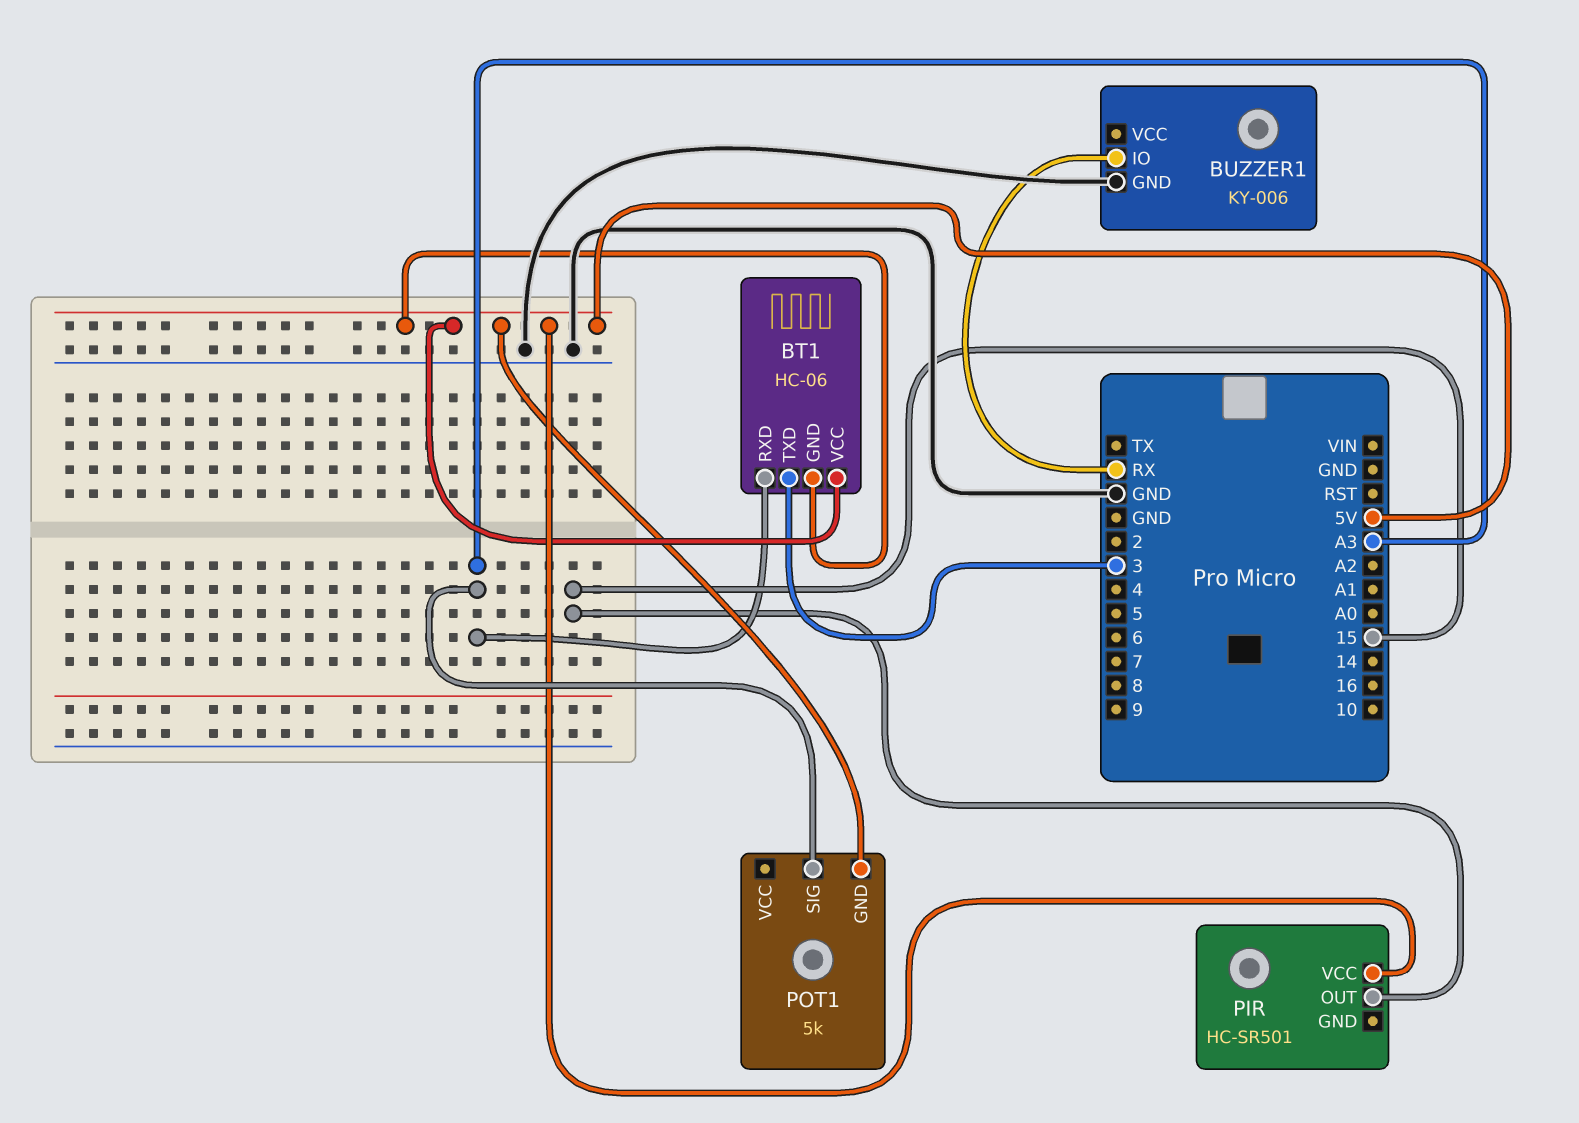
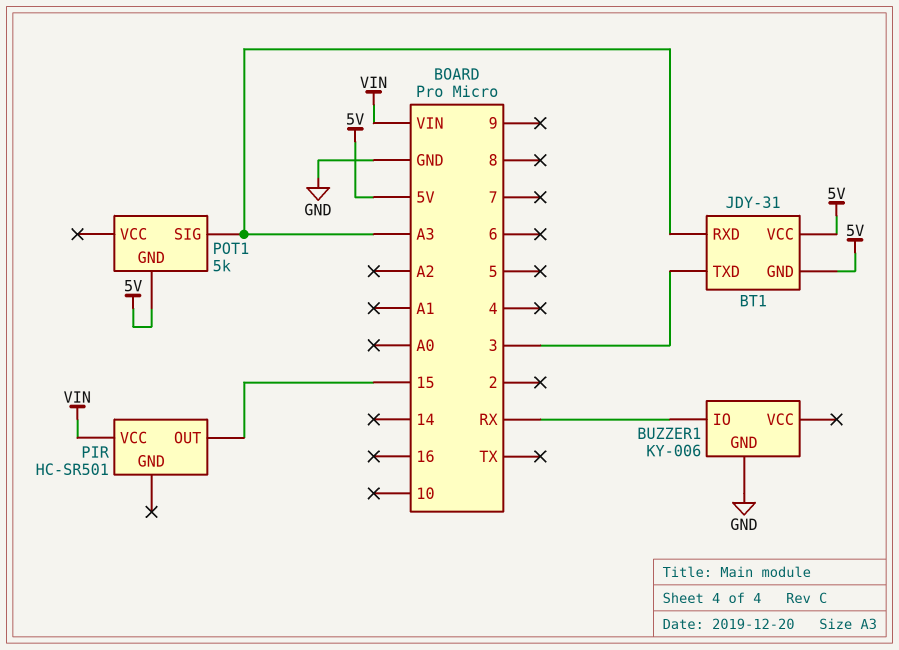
BT1: HC-06 -> JDY-31
PIR pin VCC: 5V -> VIN

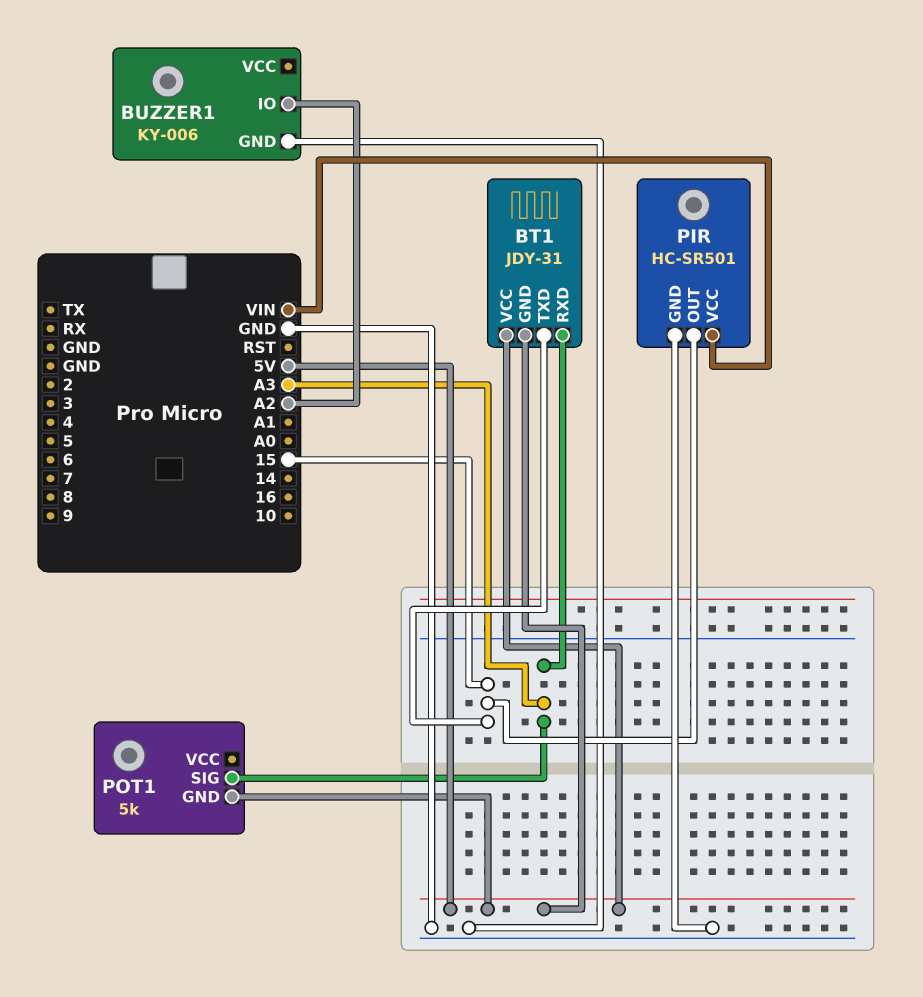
BT1 pin TXD: 3 -> 15
BUZZER1 pin IO: RX -> A2
PIR pin GND: none -> GND

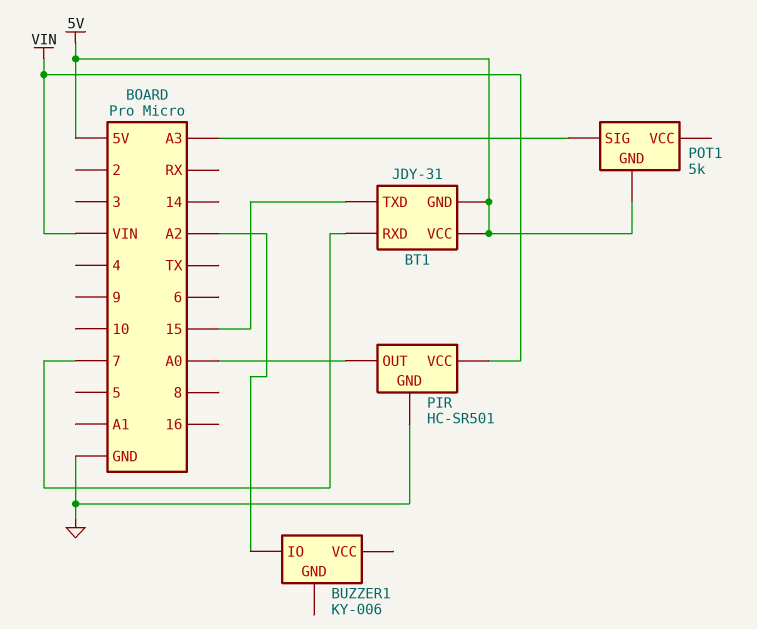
BT1 pin RXD: A3 -> 7
BUZZER1 pin GND: GND -> none
PIR pin OUT: 15 -> A0

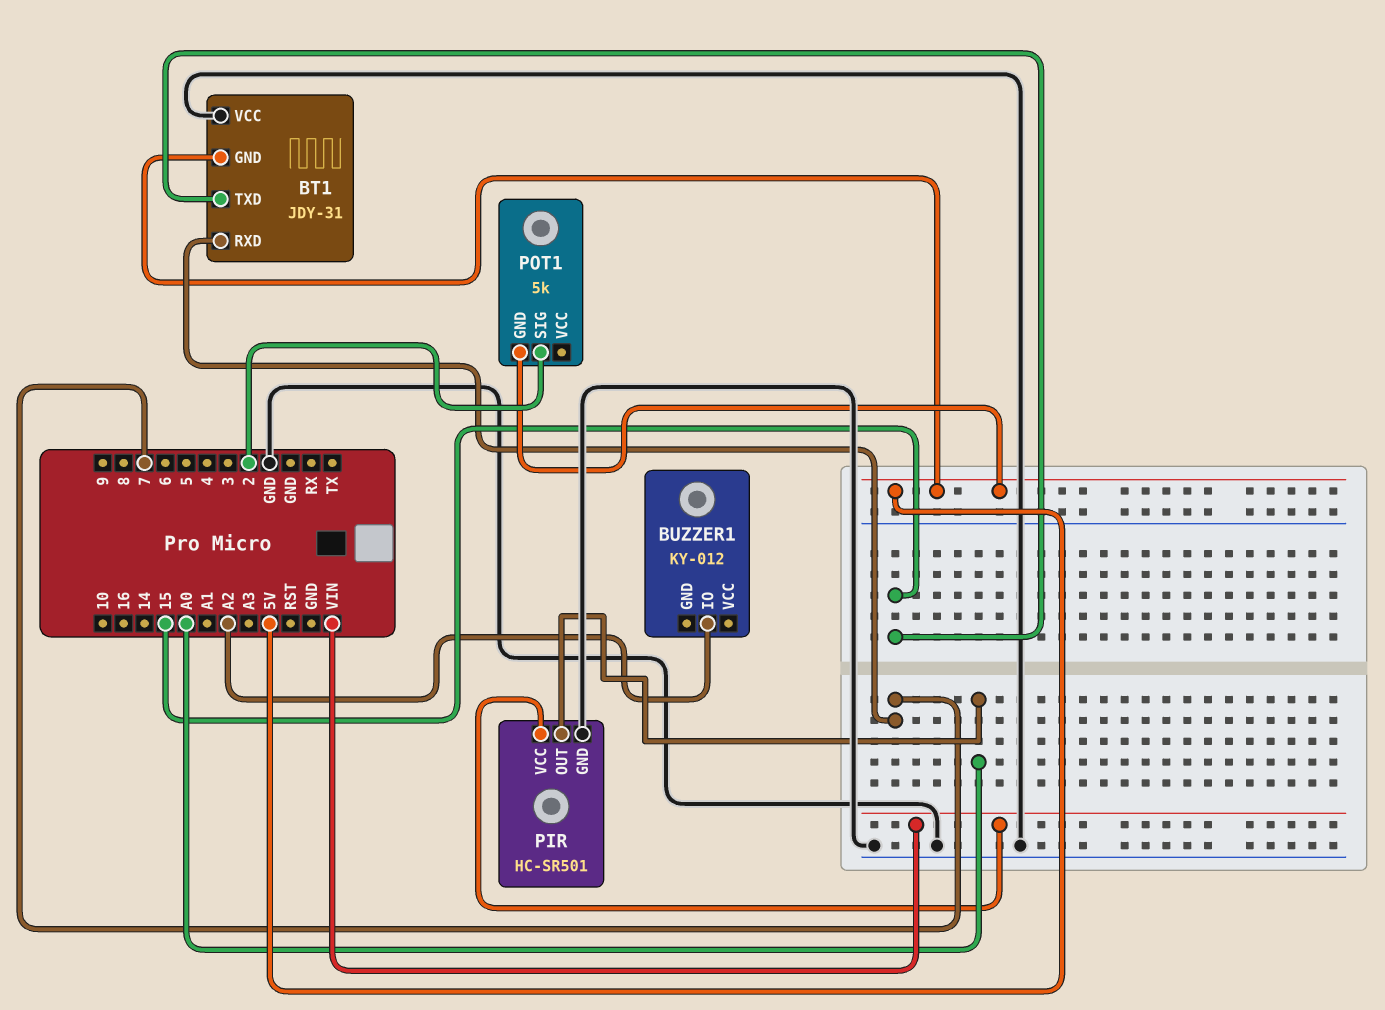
BT1 pin VCC: 5V -> GND
BUZZER1: KY-006 -> KY-012
POT1 pin SIG: A3 -> 2

